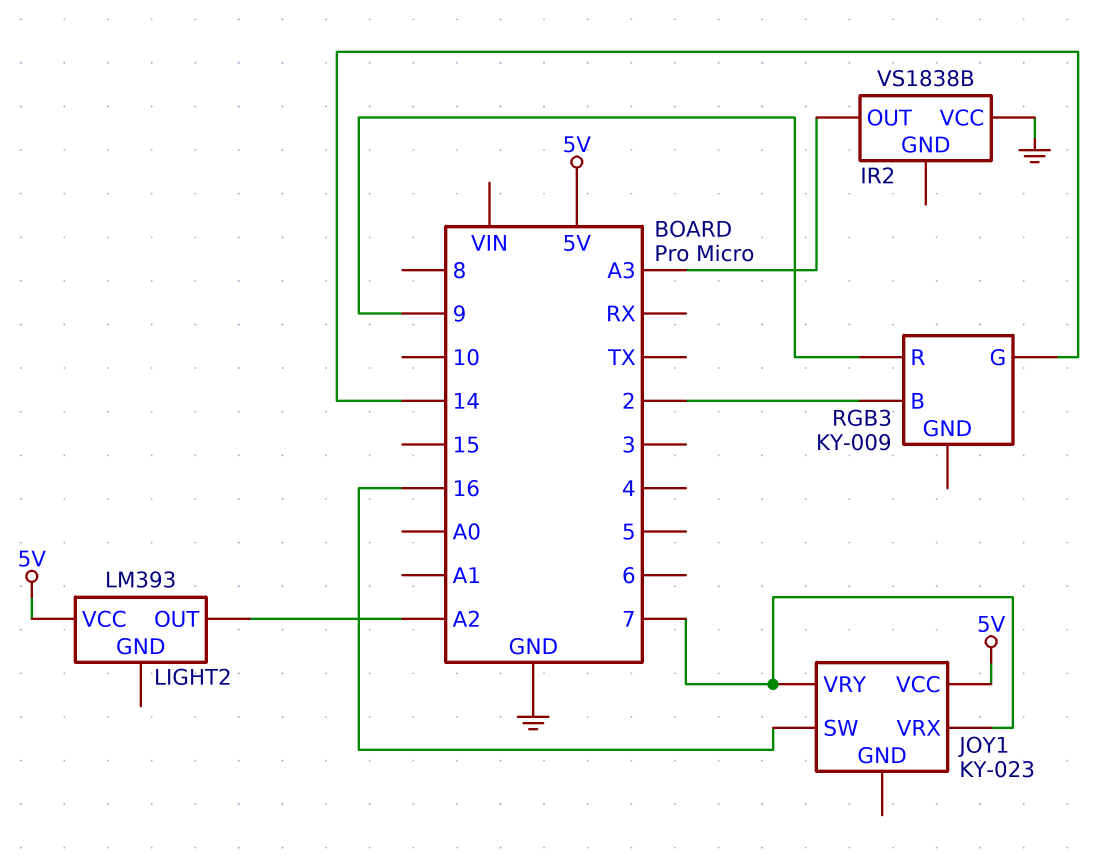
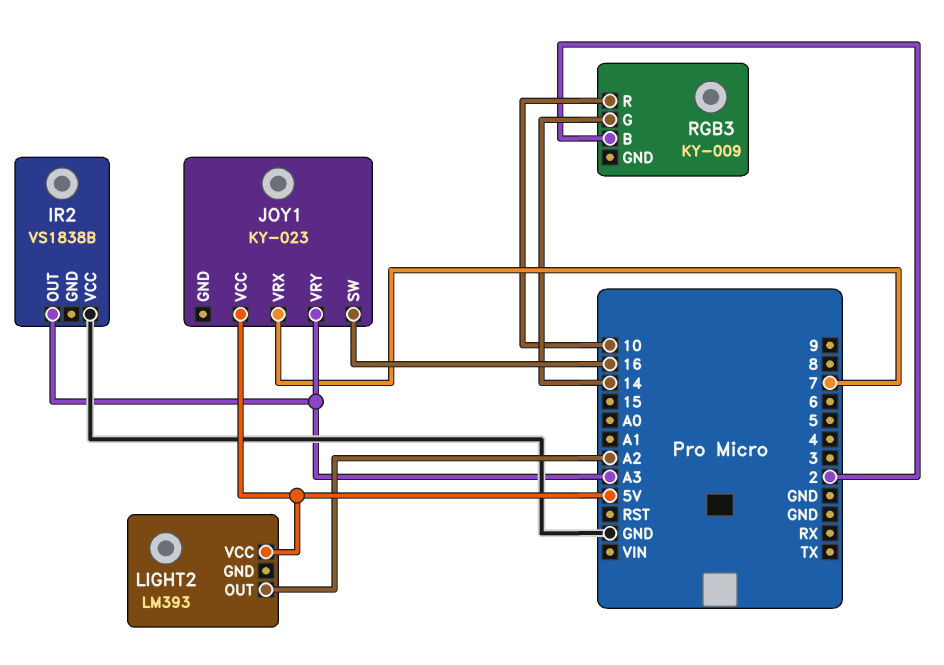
JOY1 pin VRY: 7 -> A3
RGB3 pin R: 9 -> 10

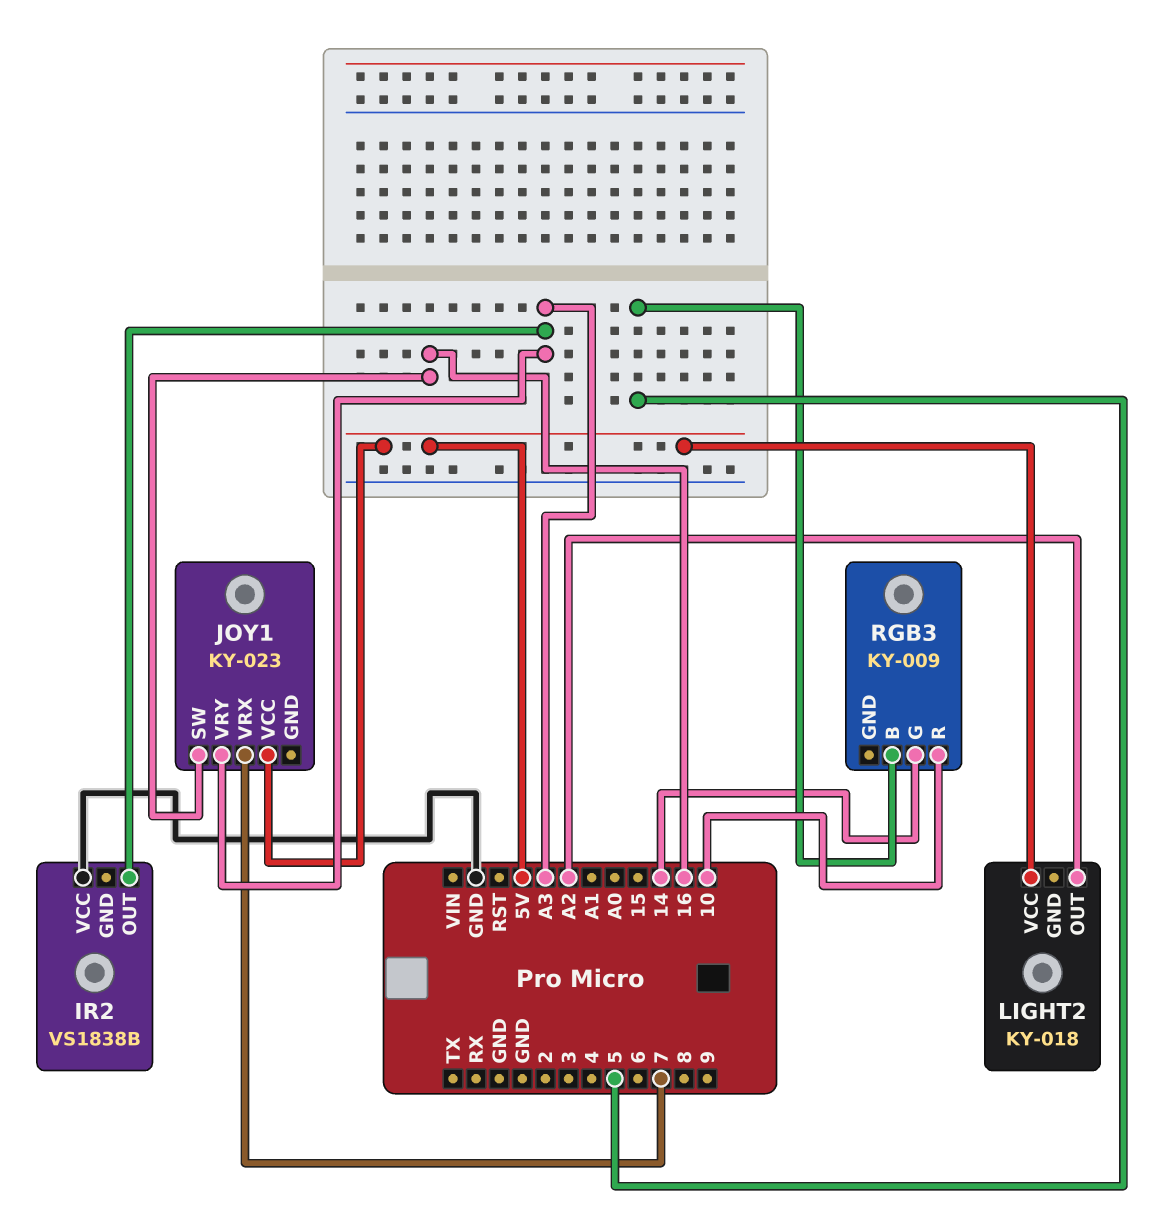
LIGHT2: LM393 -> KY-018
RGB3 pin B: 2 -> 5

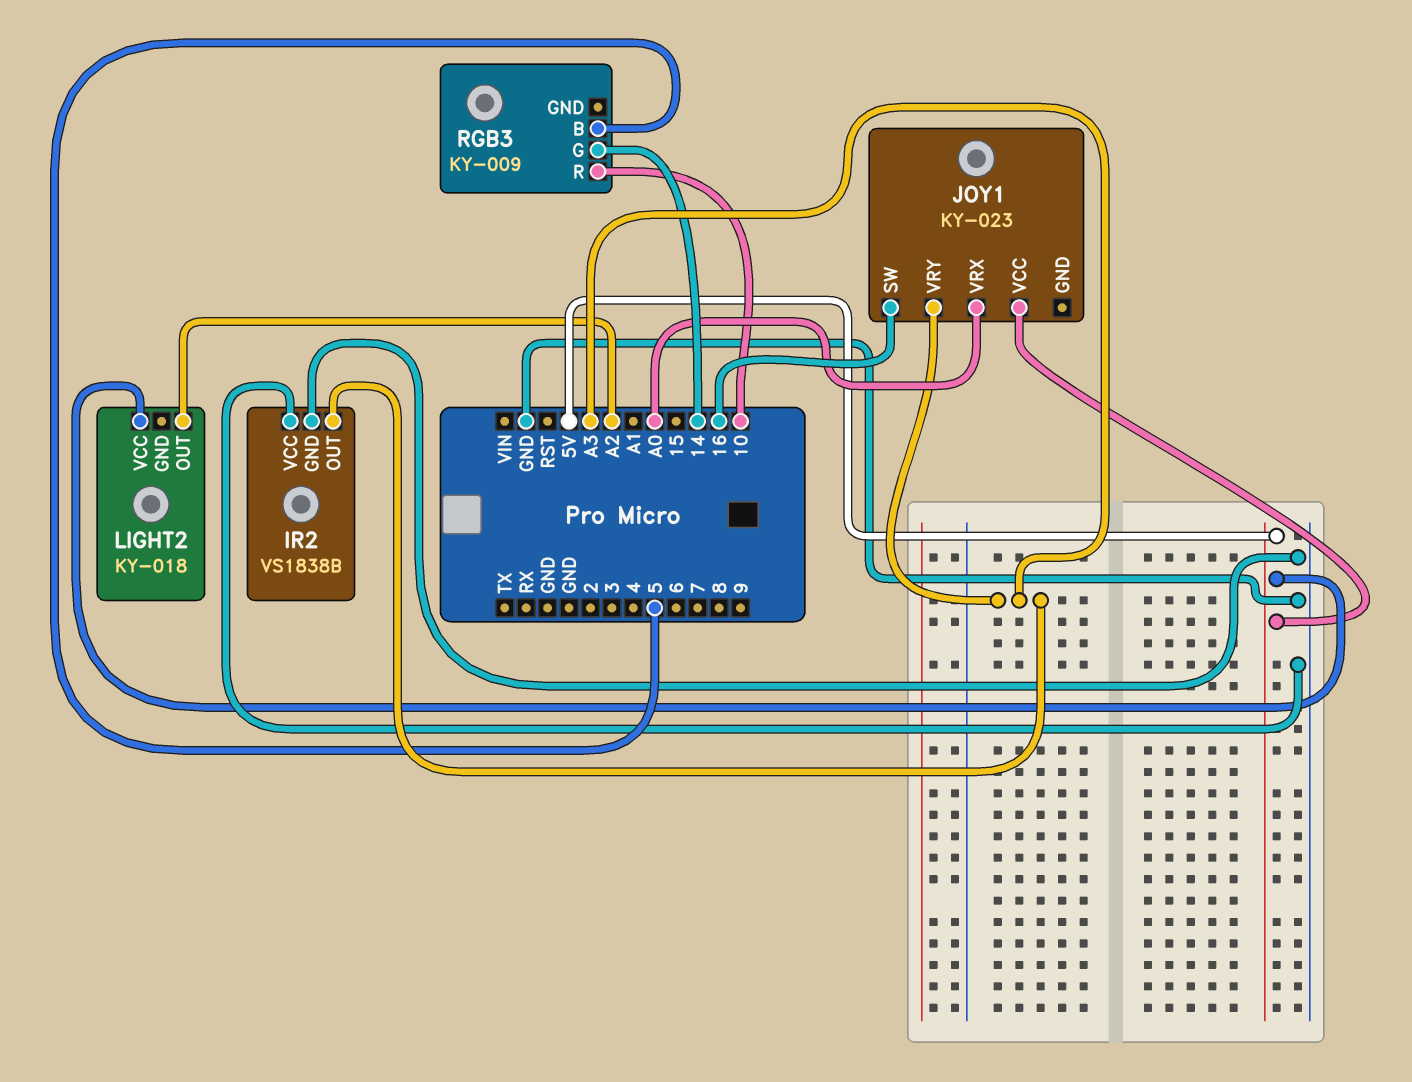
IR2 pin GND: none -> GND
JOY1 pin VRX: 7 -> A0

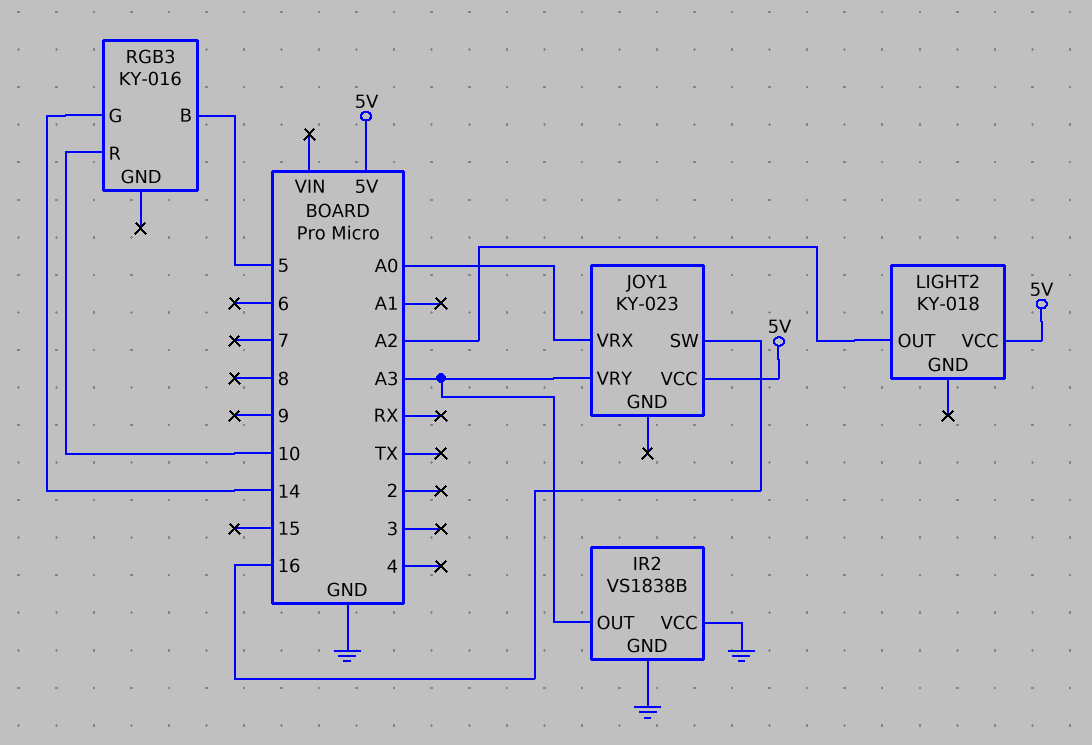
RGB3: KY-009 -> KY-016

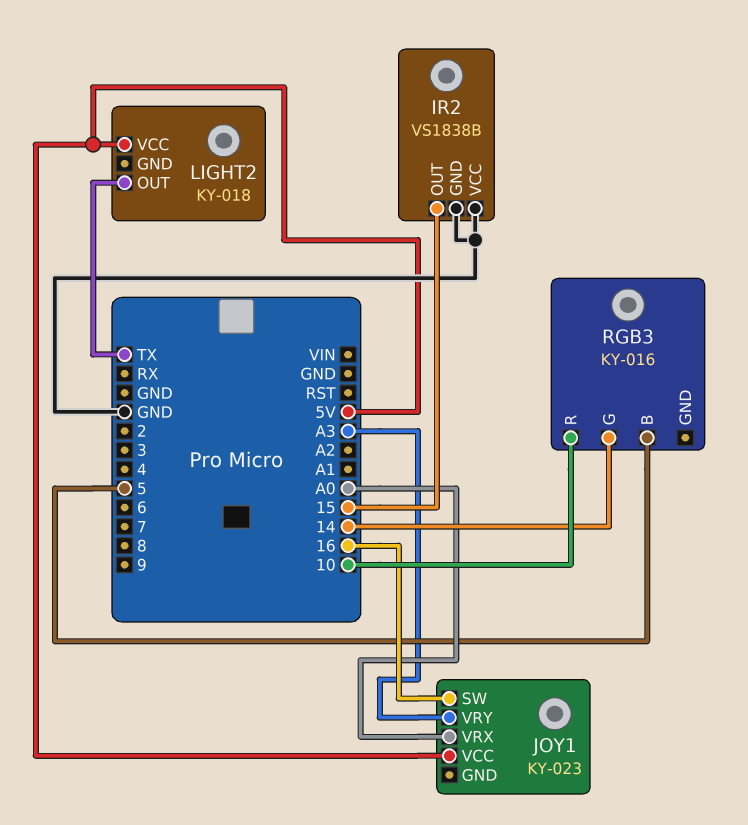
IR2 pin OUT: A3 -> 15
LIGHT2 pin OUT: A2 -> TX

